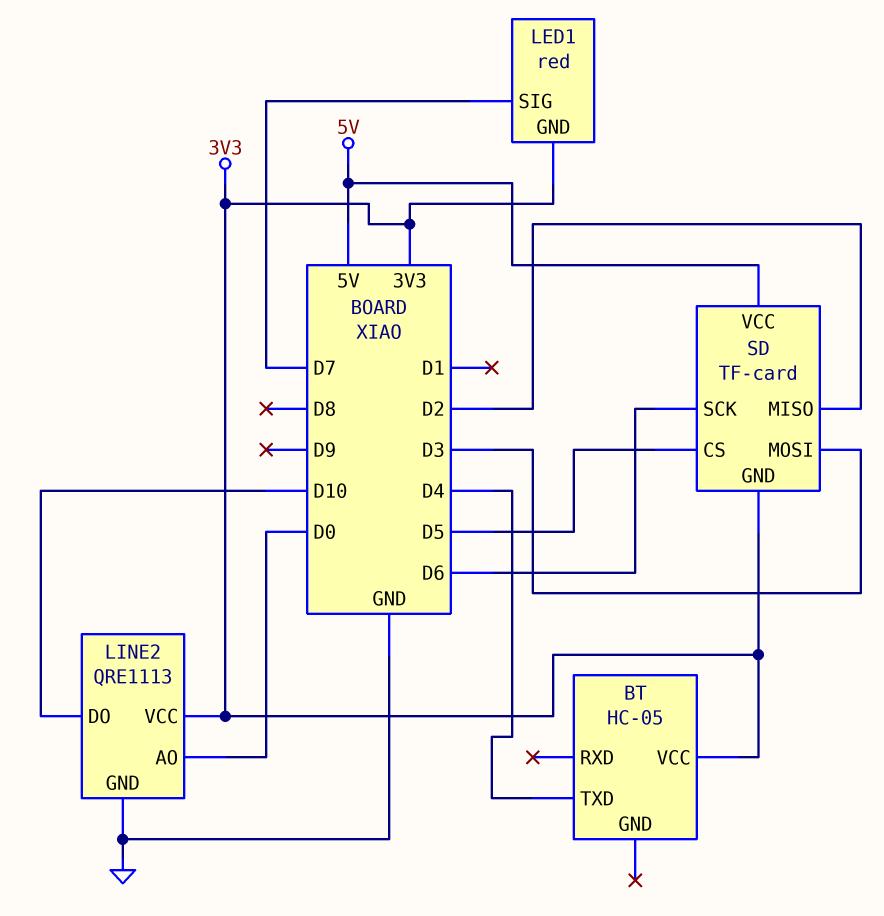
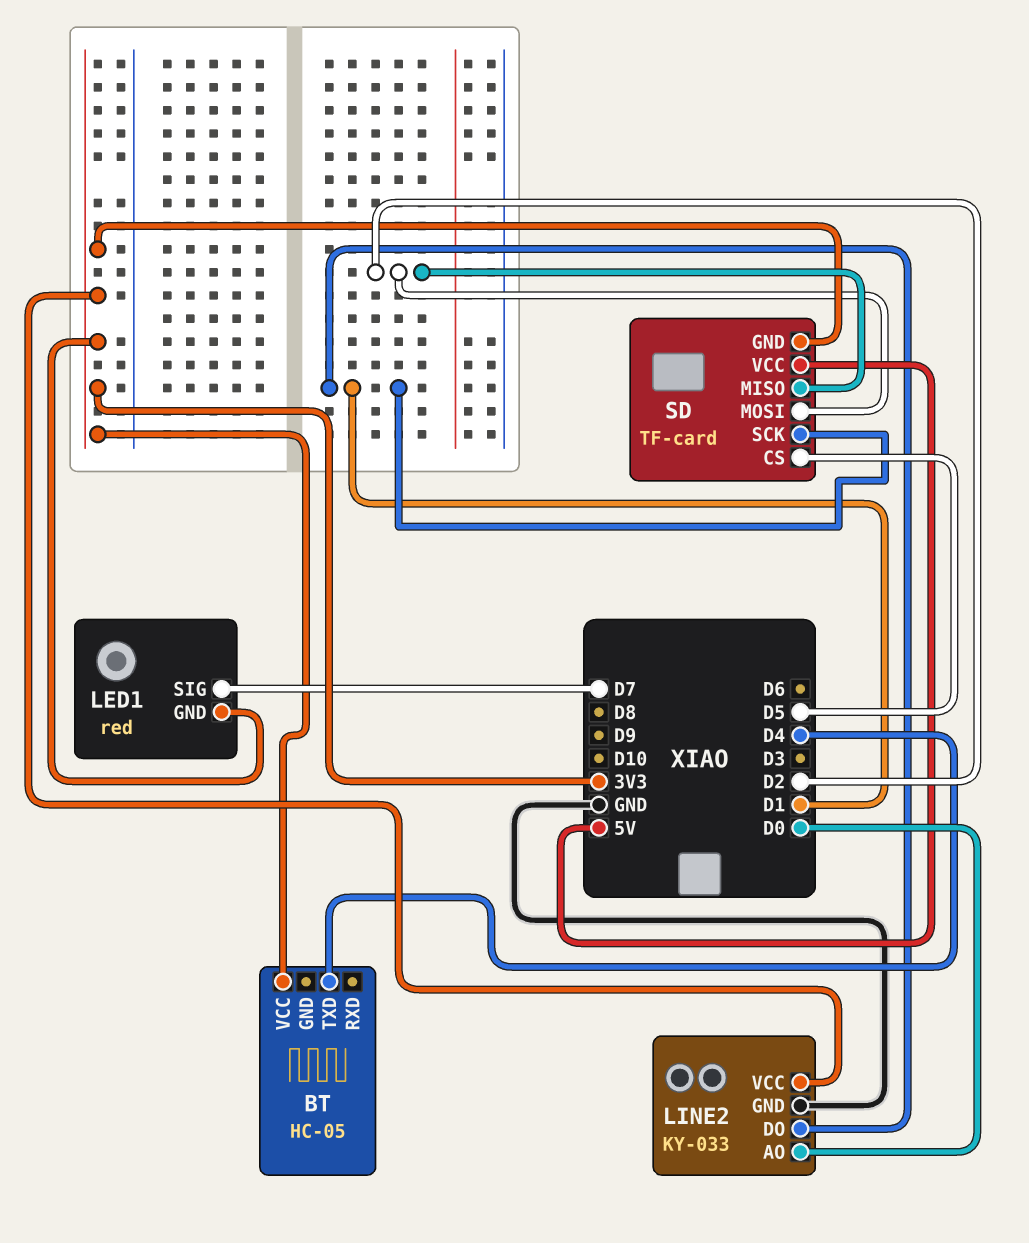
LINE2: QRE1113 -> KY-033
LINE2 pin DO: D10 -> D1
SD pin MOSI: D3 -> D2
SD pin SCK: D6 -> D1

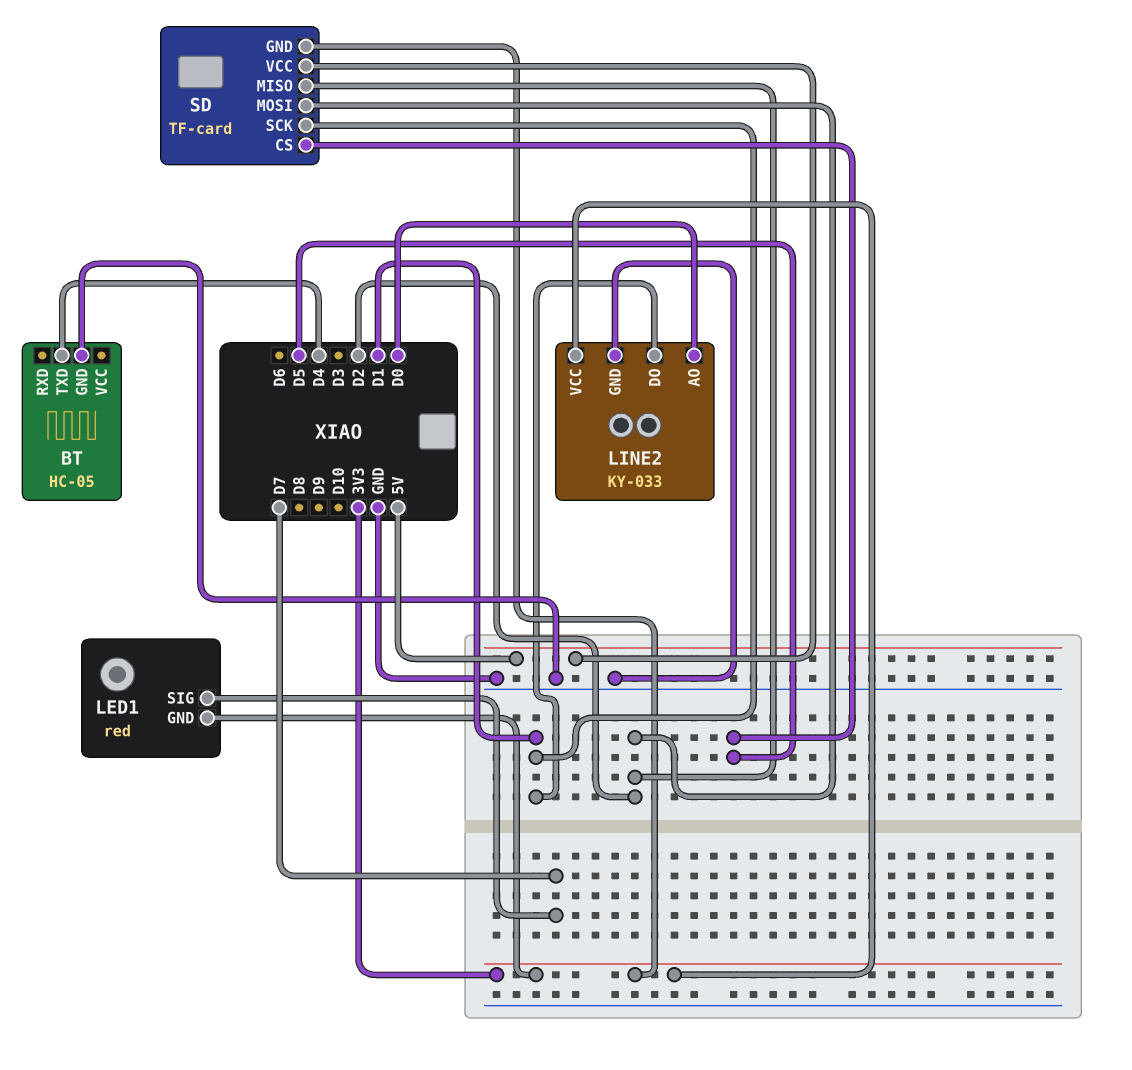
BT pin GND: none -> GND
BT pin VCC: 3V3 -> none

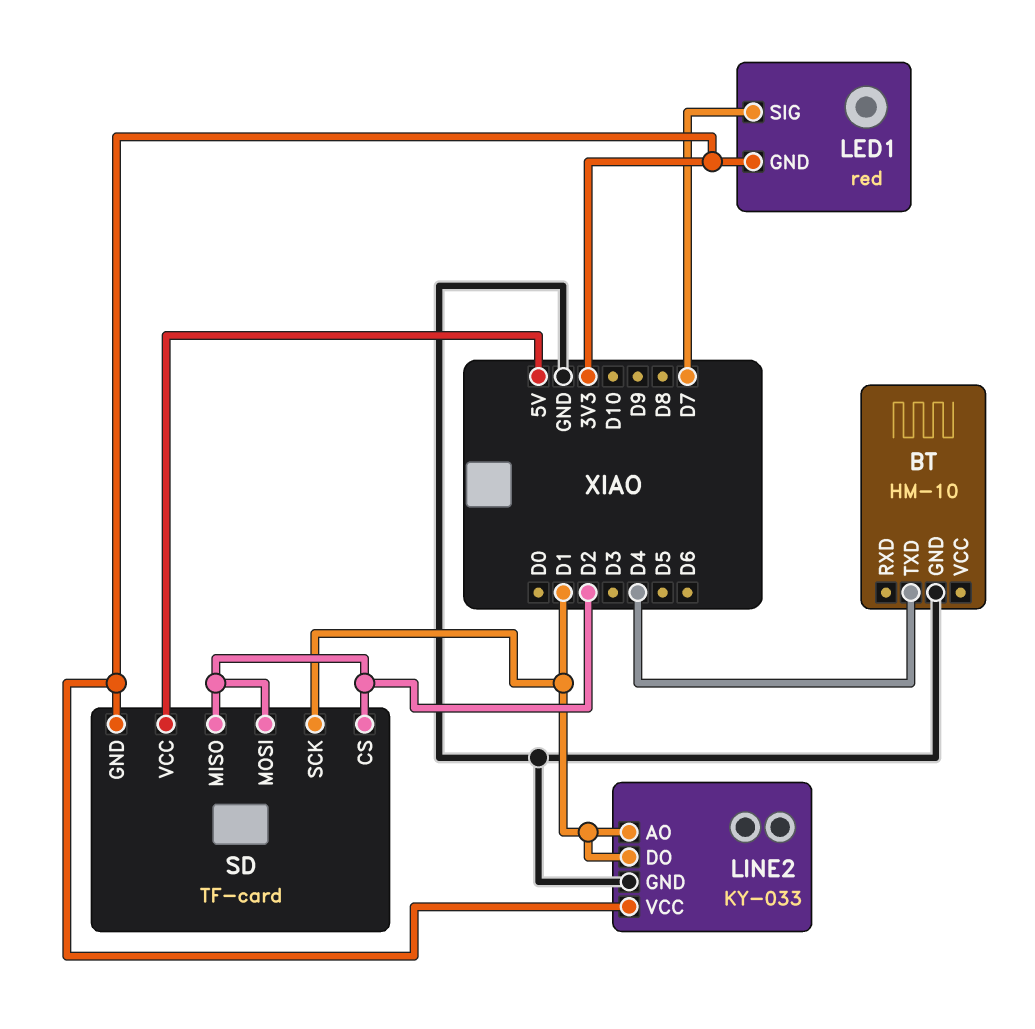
BT: HC-05 -> HM-10
LINE2 pin AO: D0 -> D1
SD pin CS: D5 -> D2

